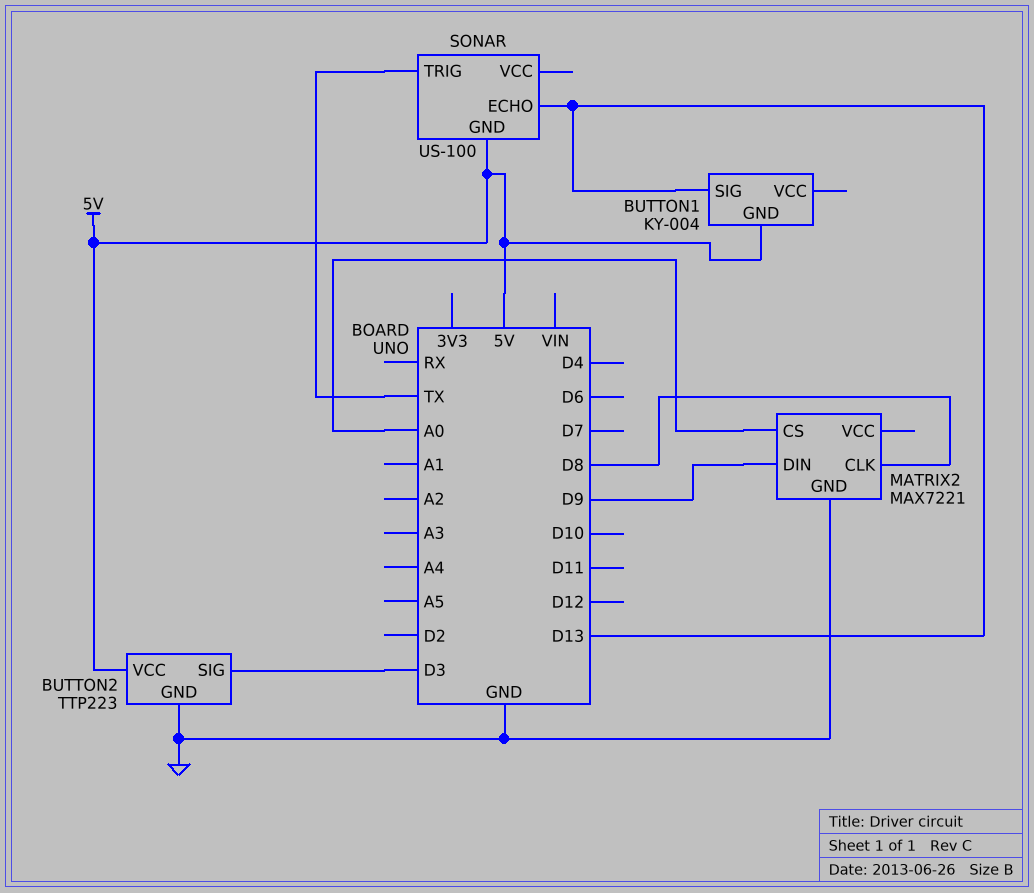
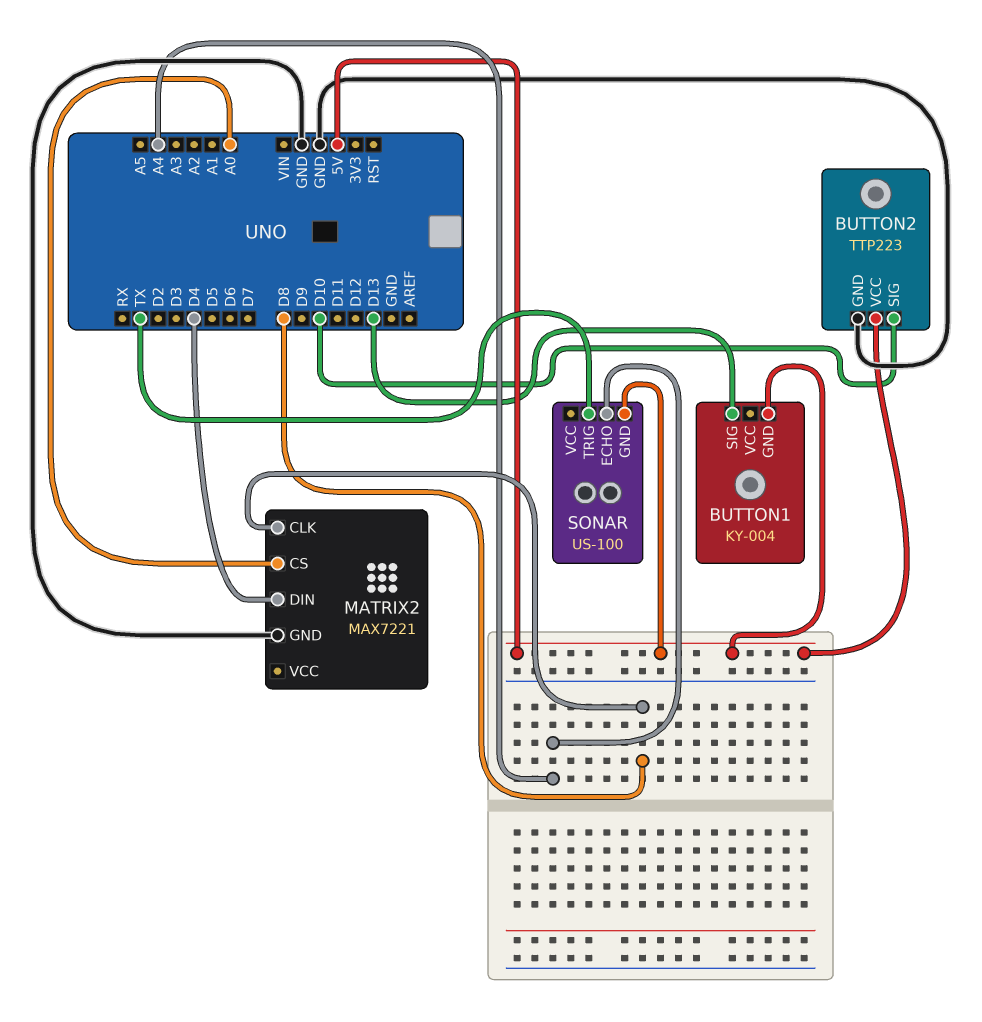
BUTTON2 pin SIG: D3 -> D10
MATRIX2 pin DIN: D9 -> D4
SONAR pin ECHO: D13 -> A4

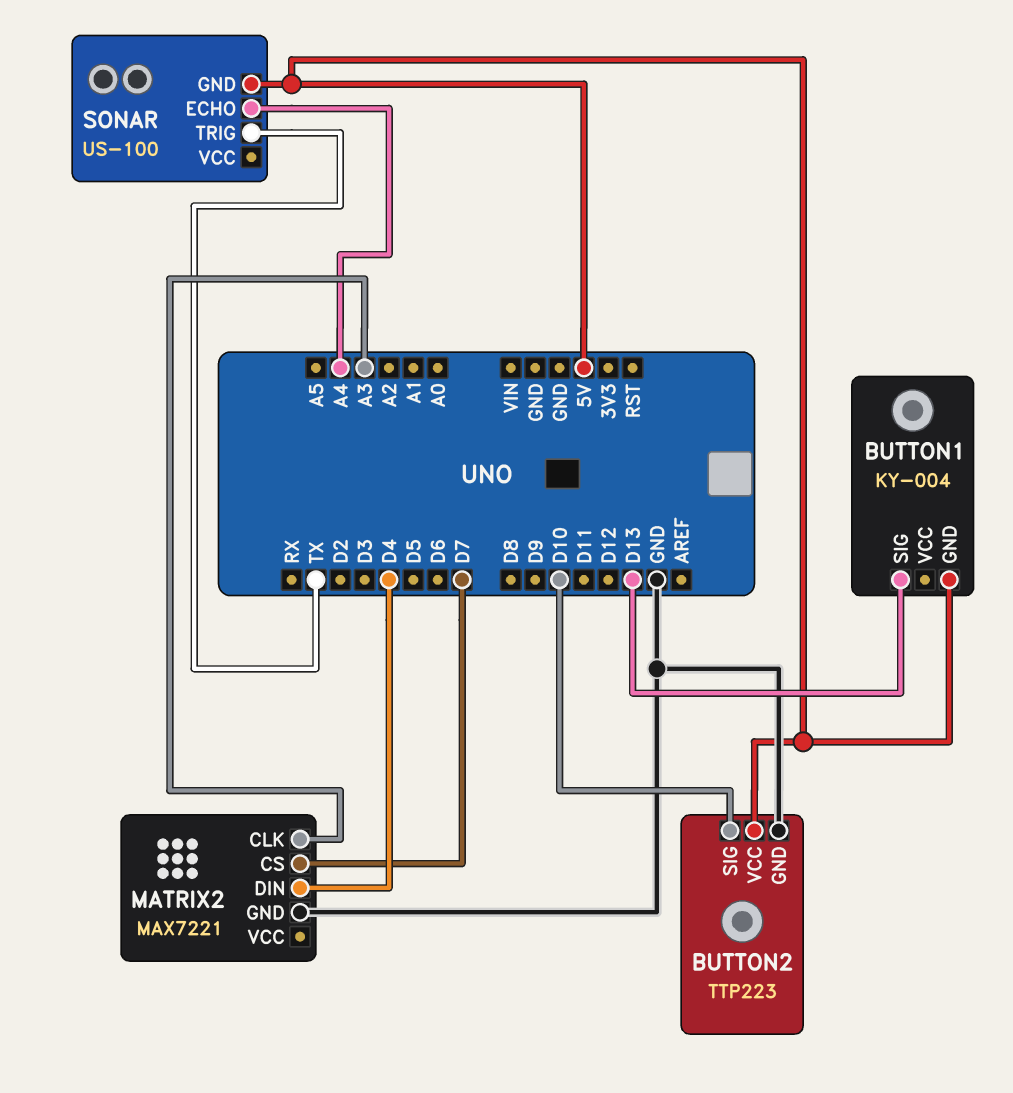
MATRIX2 pin CLK: D8 -> A3
MATRIX2 pin CS: A0 -> D7

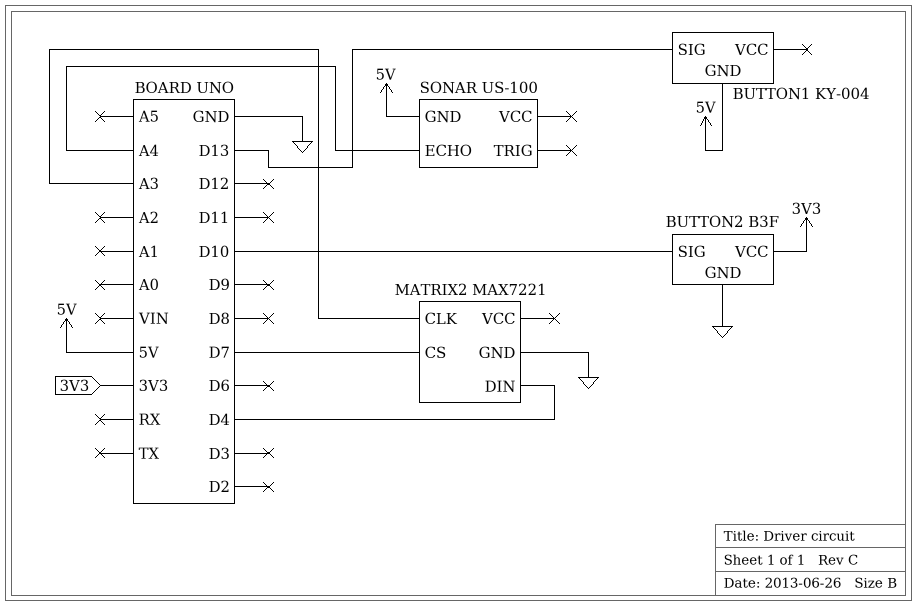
BUTTON2: TTP223 -> B3F
BUTTON2 pin VCC: 5V -> 3V3
SONAR pin TRIG: TX -> none

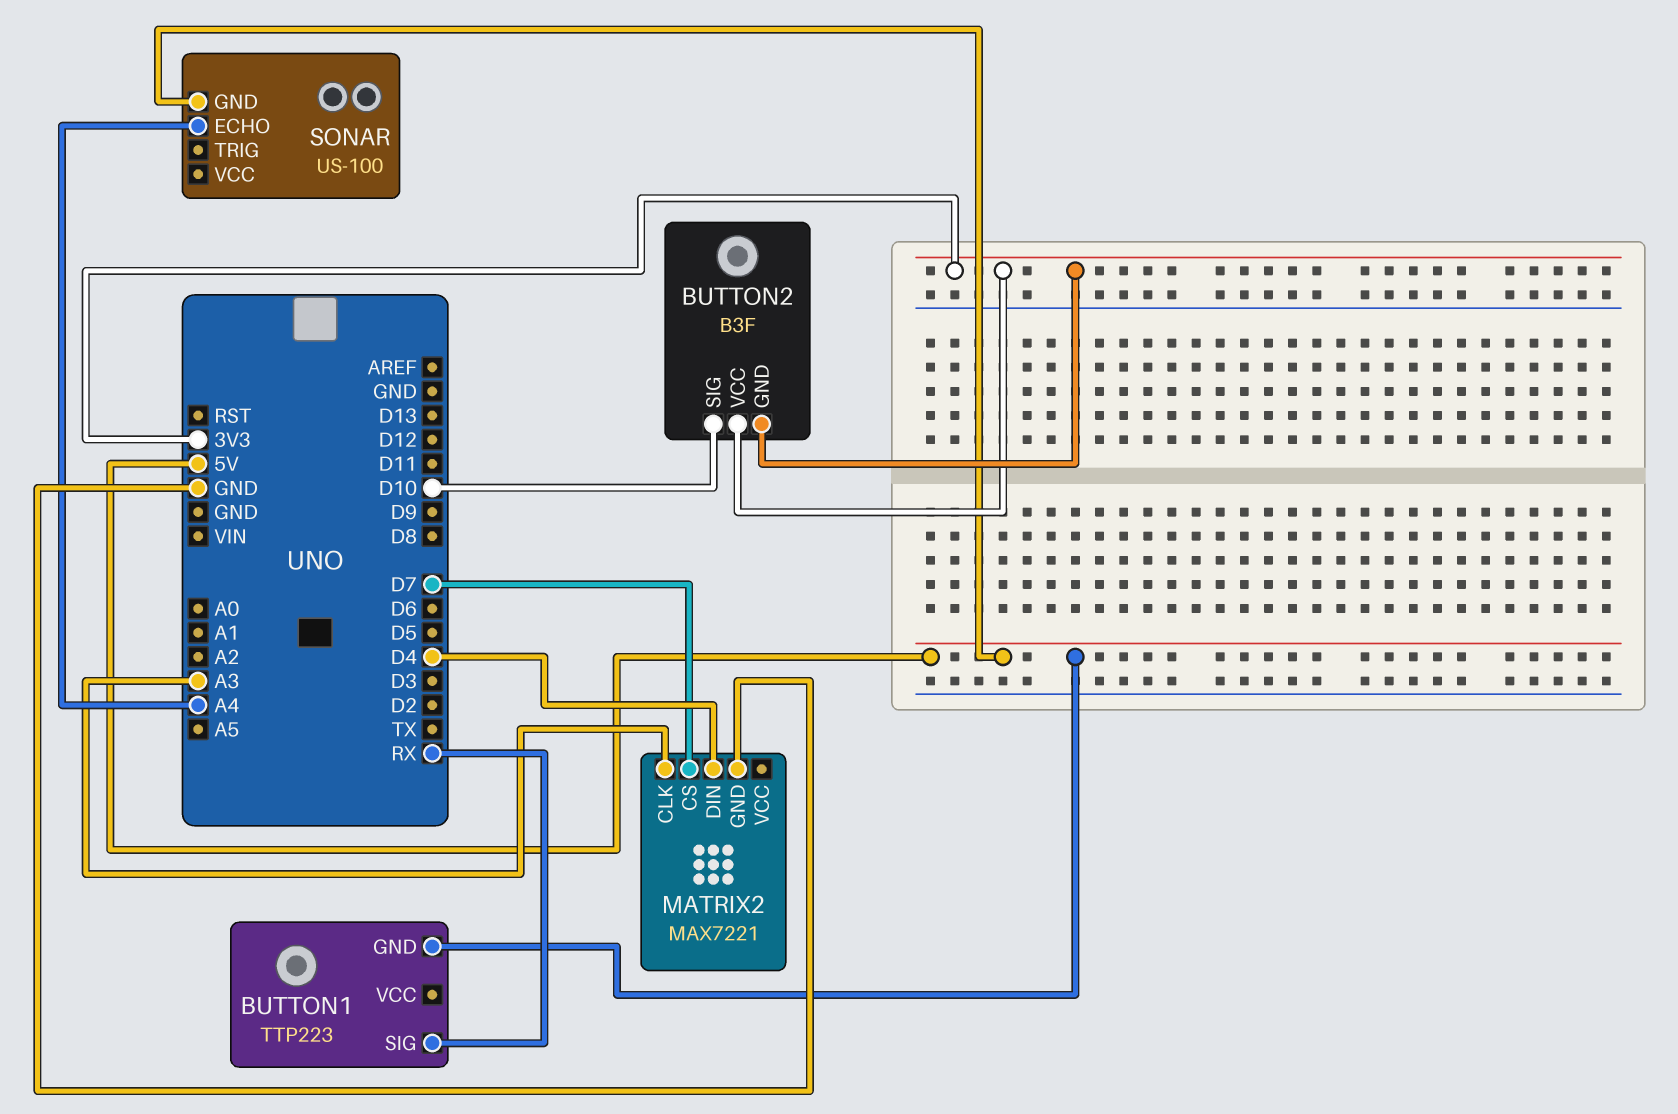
BUTTON1: KY-004 -> TTP223
BUTTON1 pin SIG: D13 -> RX
BUTTON2 pin GND: GND -> 3V3

